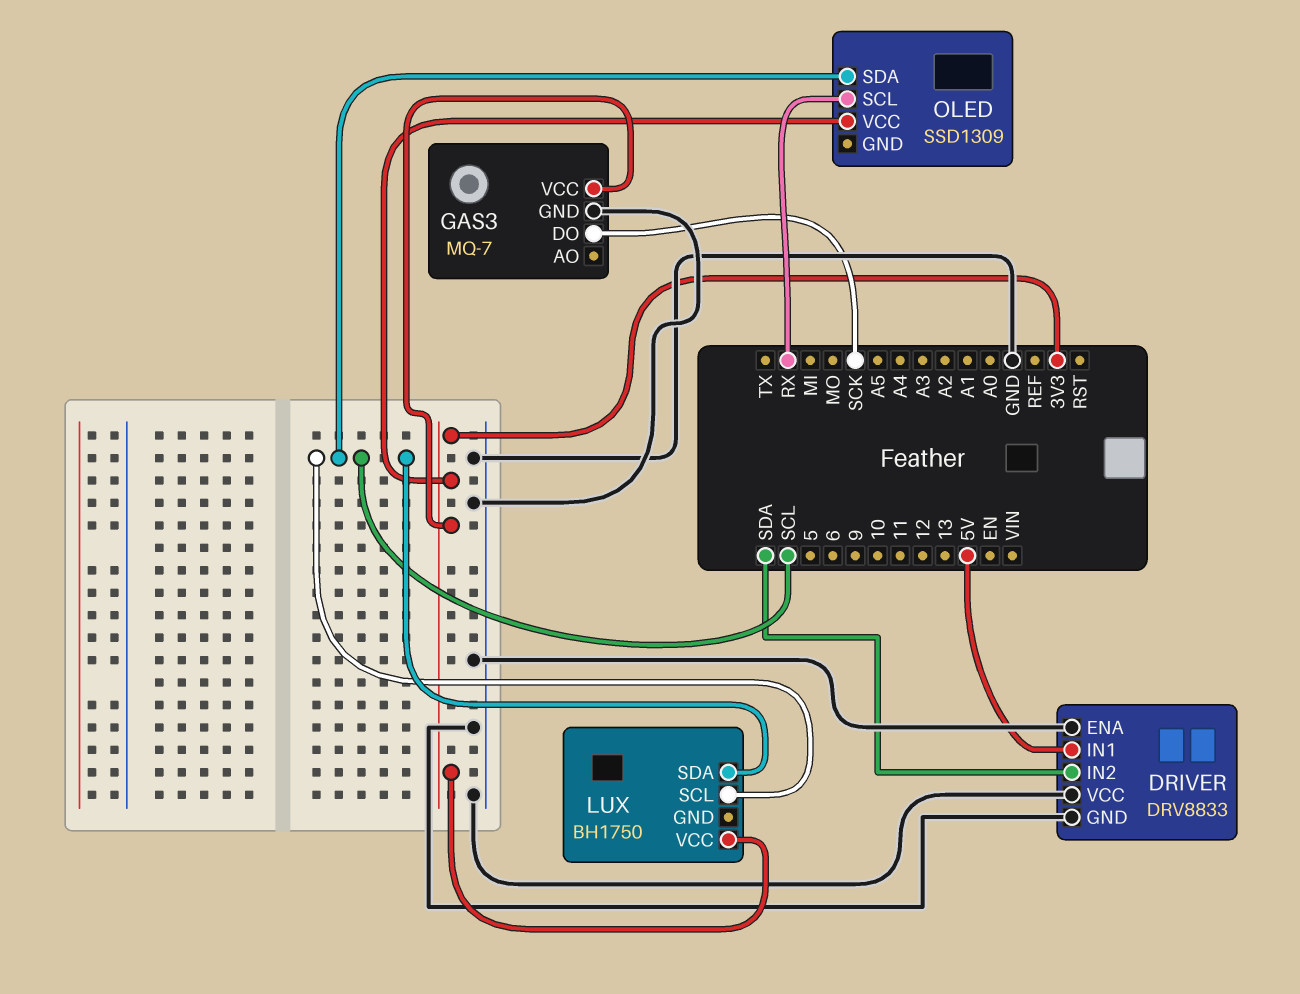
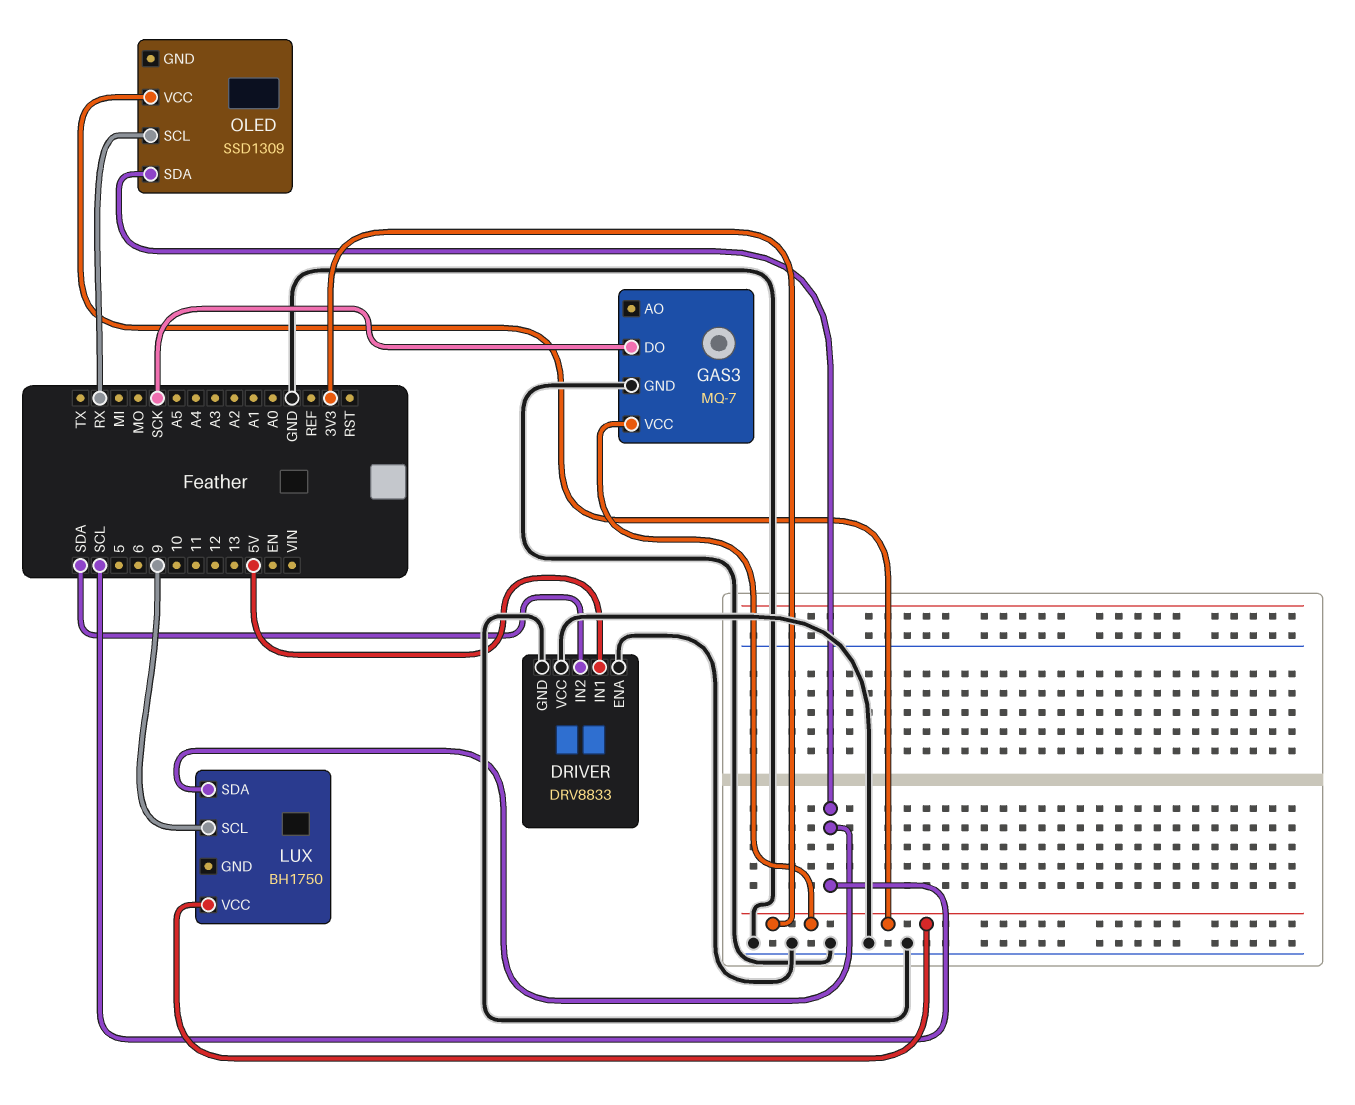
LUX pin SCL: SCL -> 9

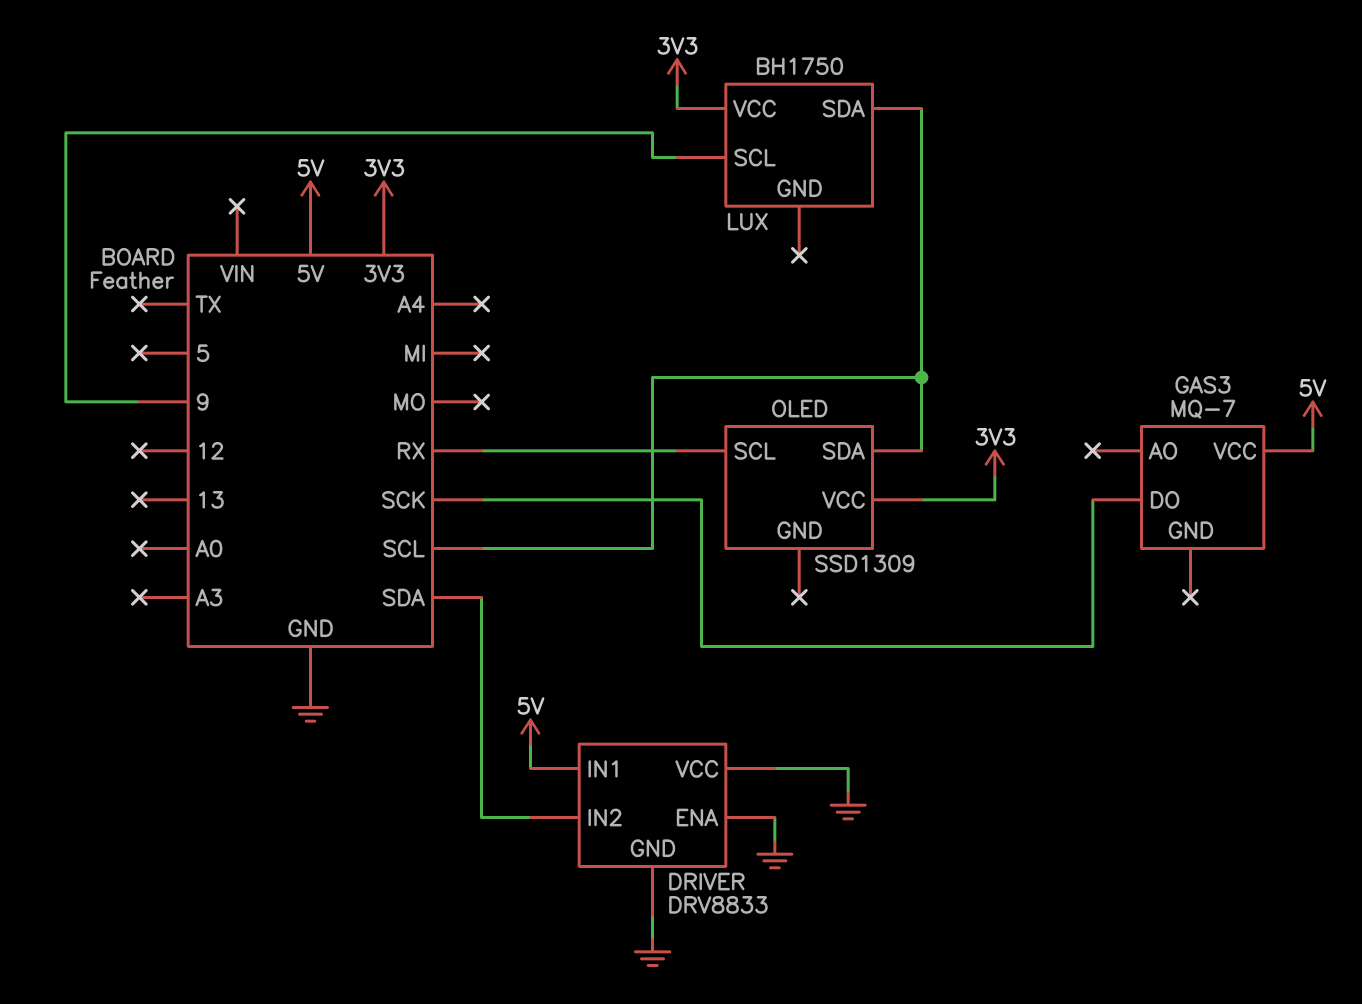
GAS3 pin GND: GND -> none
GAS3 pin VCC: 3V3 -> 5V

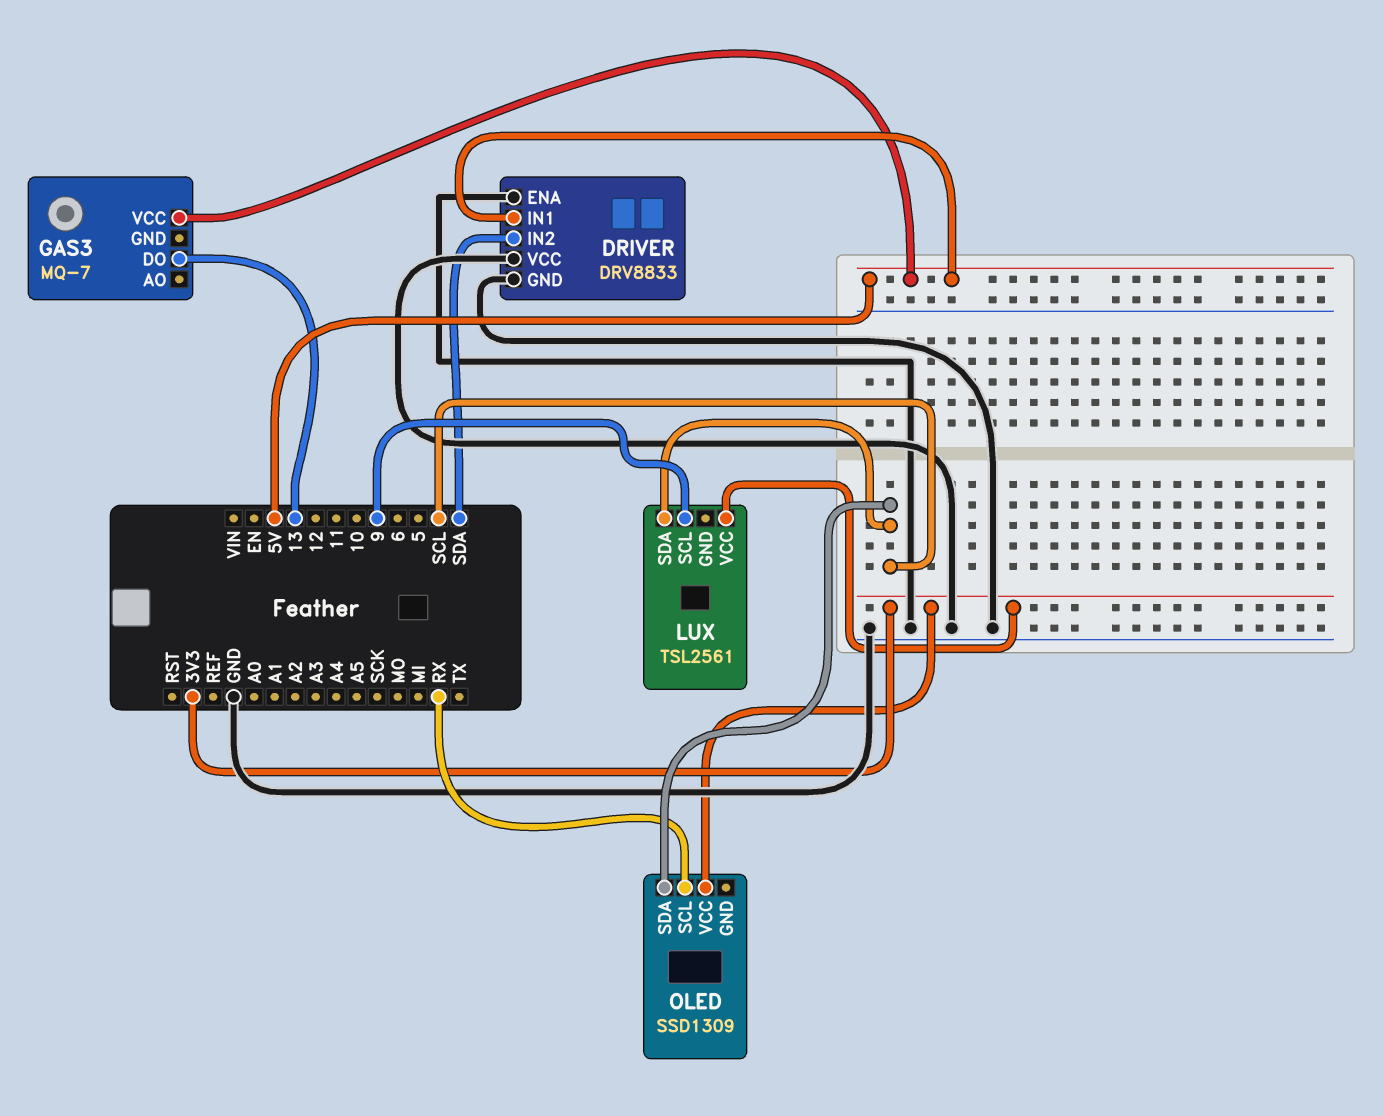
GAS3 pin DO: SCK -> 13
LUX: BH1750 -> TSL2561

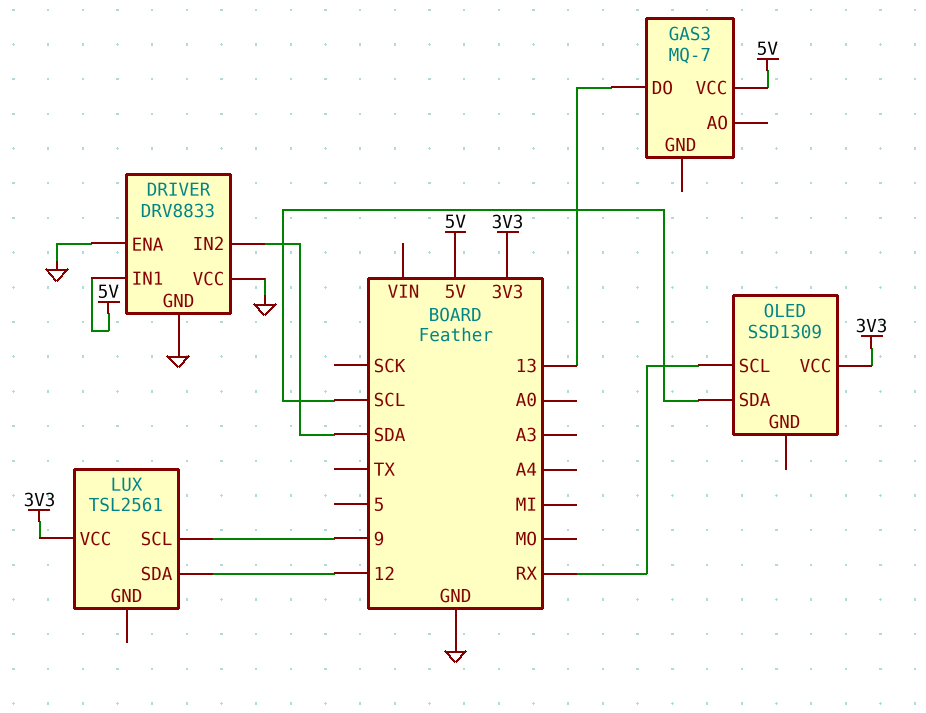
LUX pin SDA: SCL -> 12

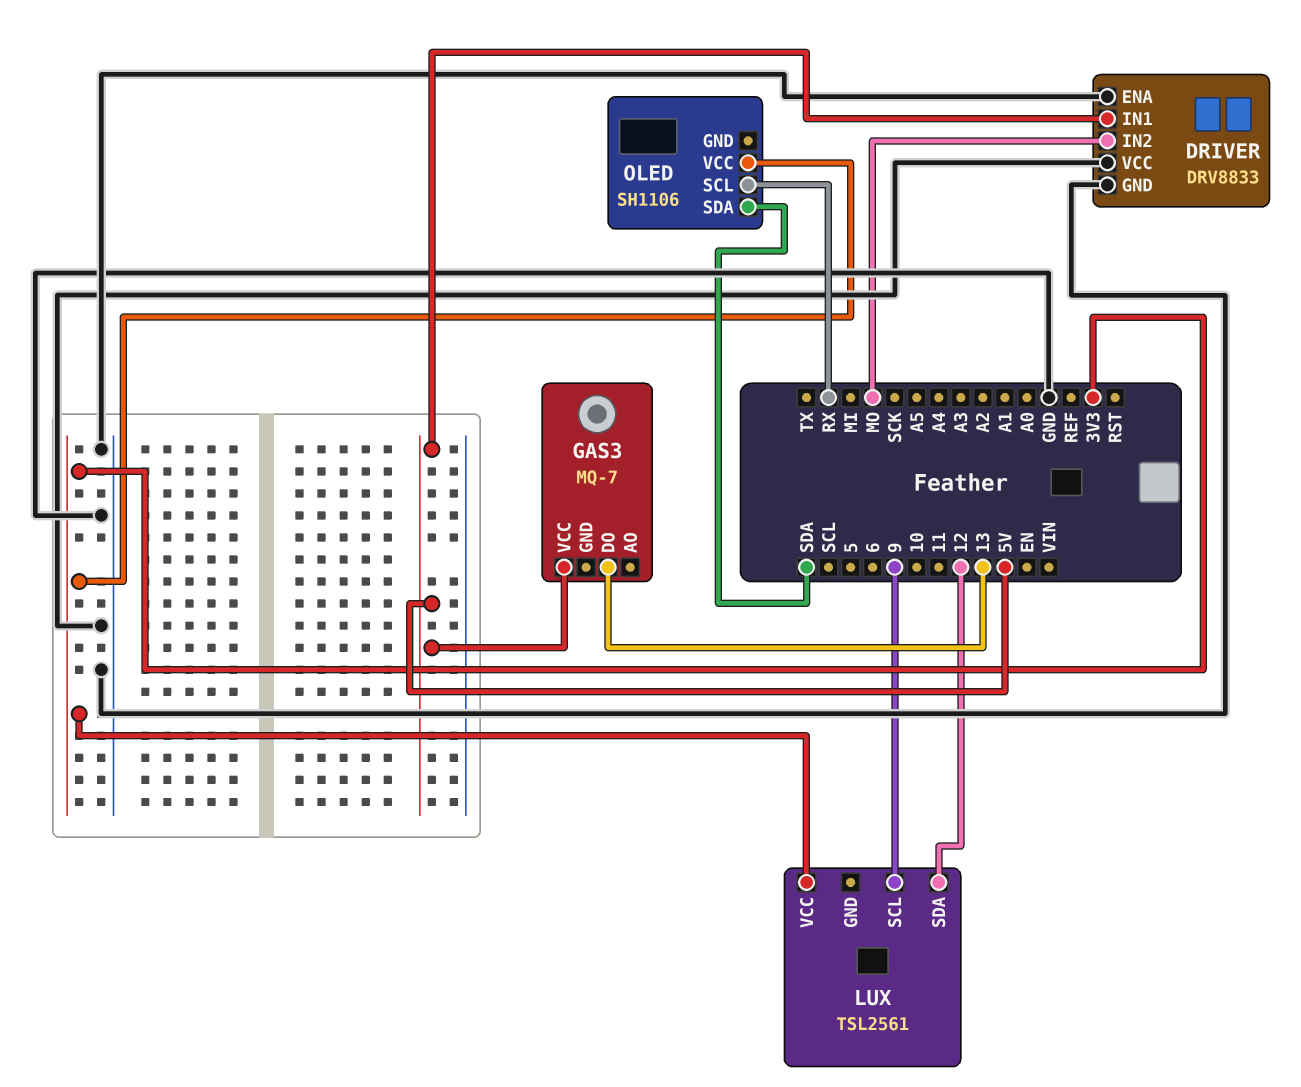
DRIVER pin IN2: SDA -> MO
OLED: SSD1309 -> SH1106
OLED pin SDA: SCL -> SDA

